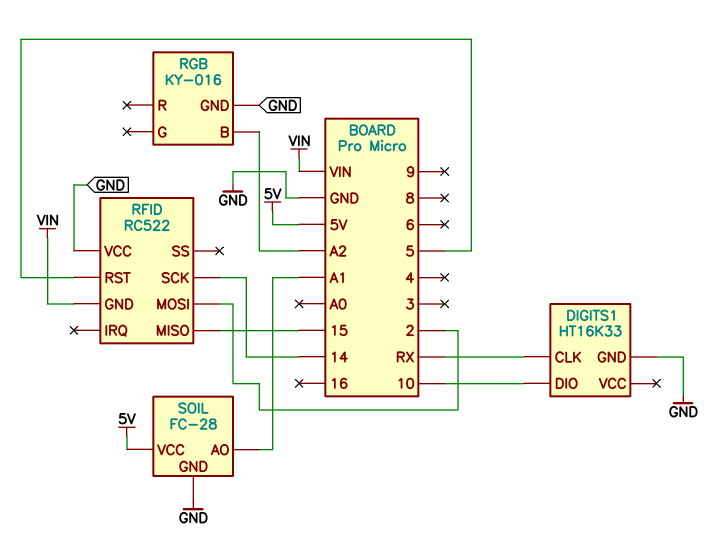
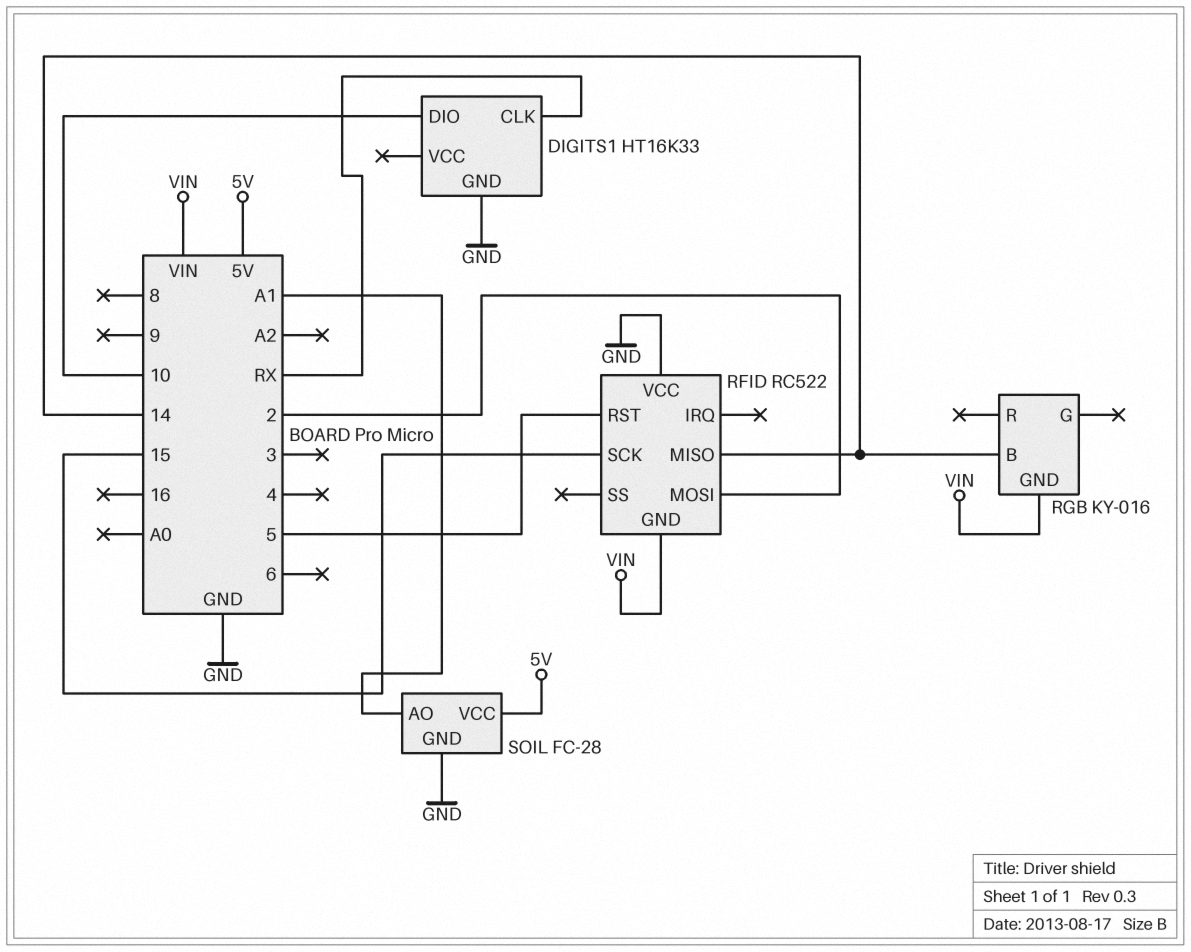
RFID pin MISO: 15 -> 14
RFID pin SCK: 14 -> 15
RGB pin B: A2 -> 14
RGB pin GND: GND -> VIN

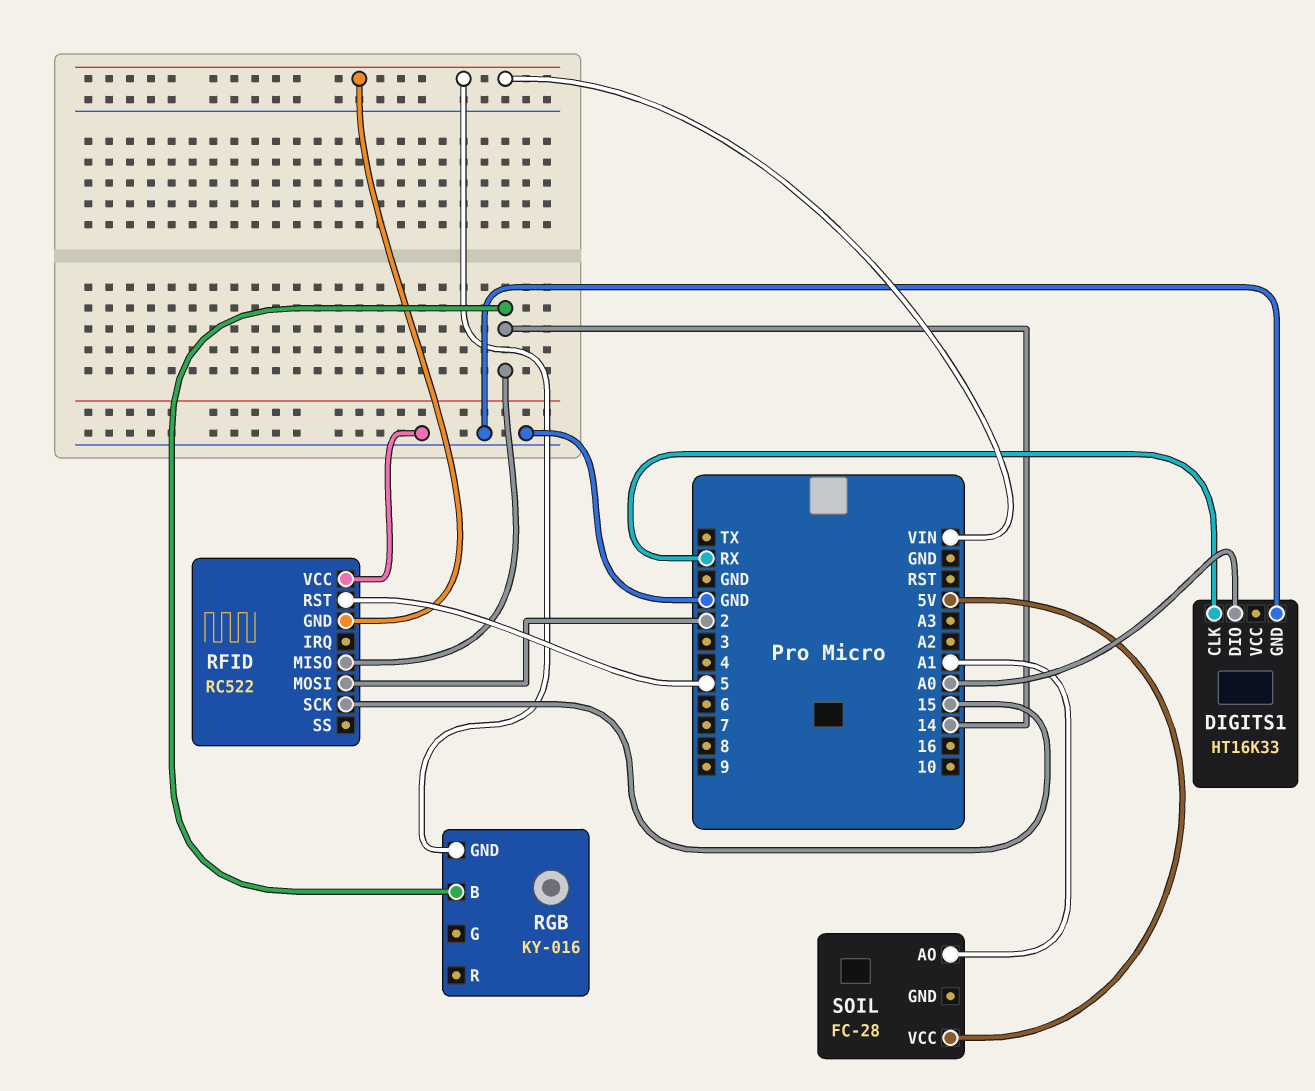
DIGITS1 pin DIO: 10 -> A0
SOIL pin GND: GND -> none

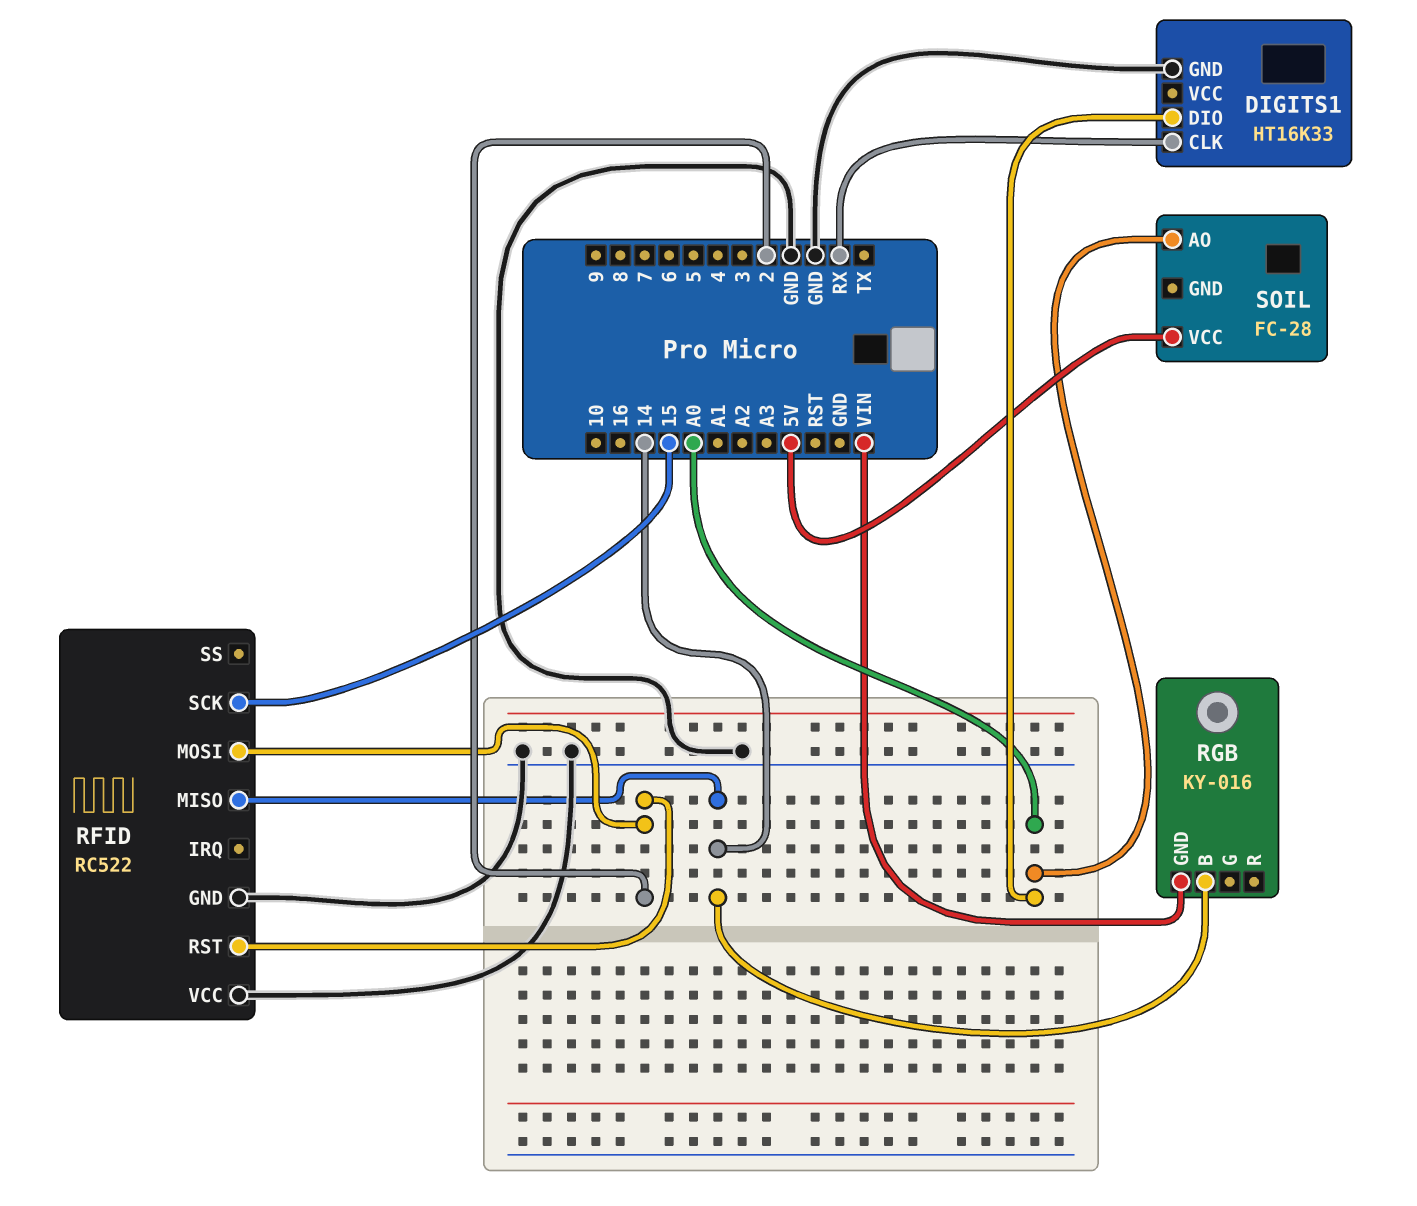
RFID pin GND: VIN -> GND
RFID pin RST: 5 -> 2
SOIL pin AO: A1 -> A0

